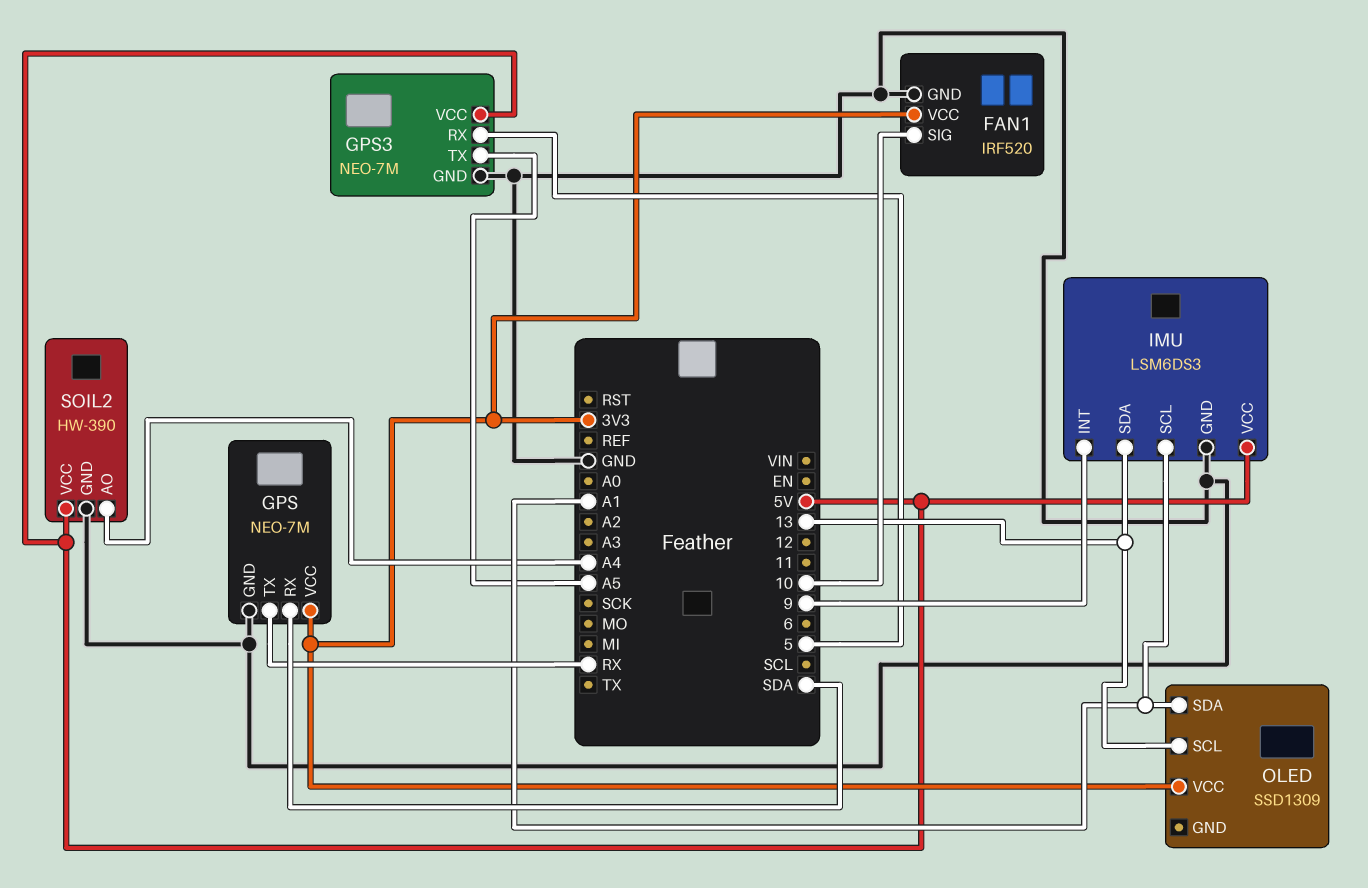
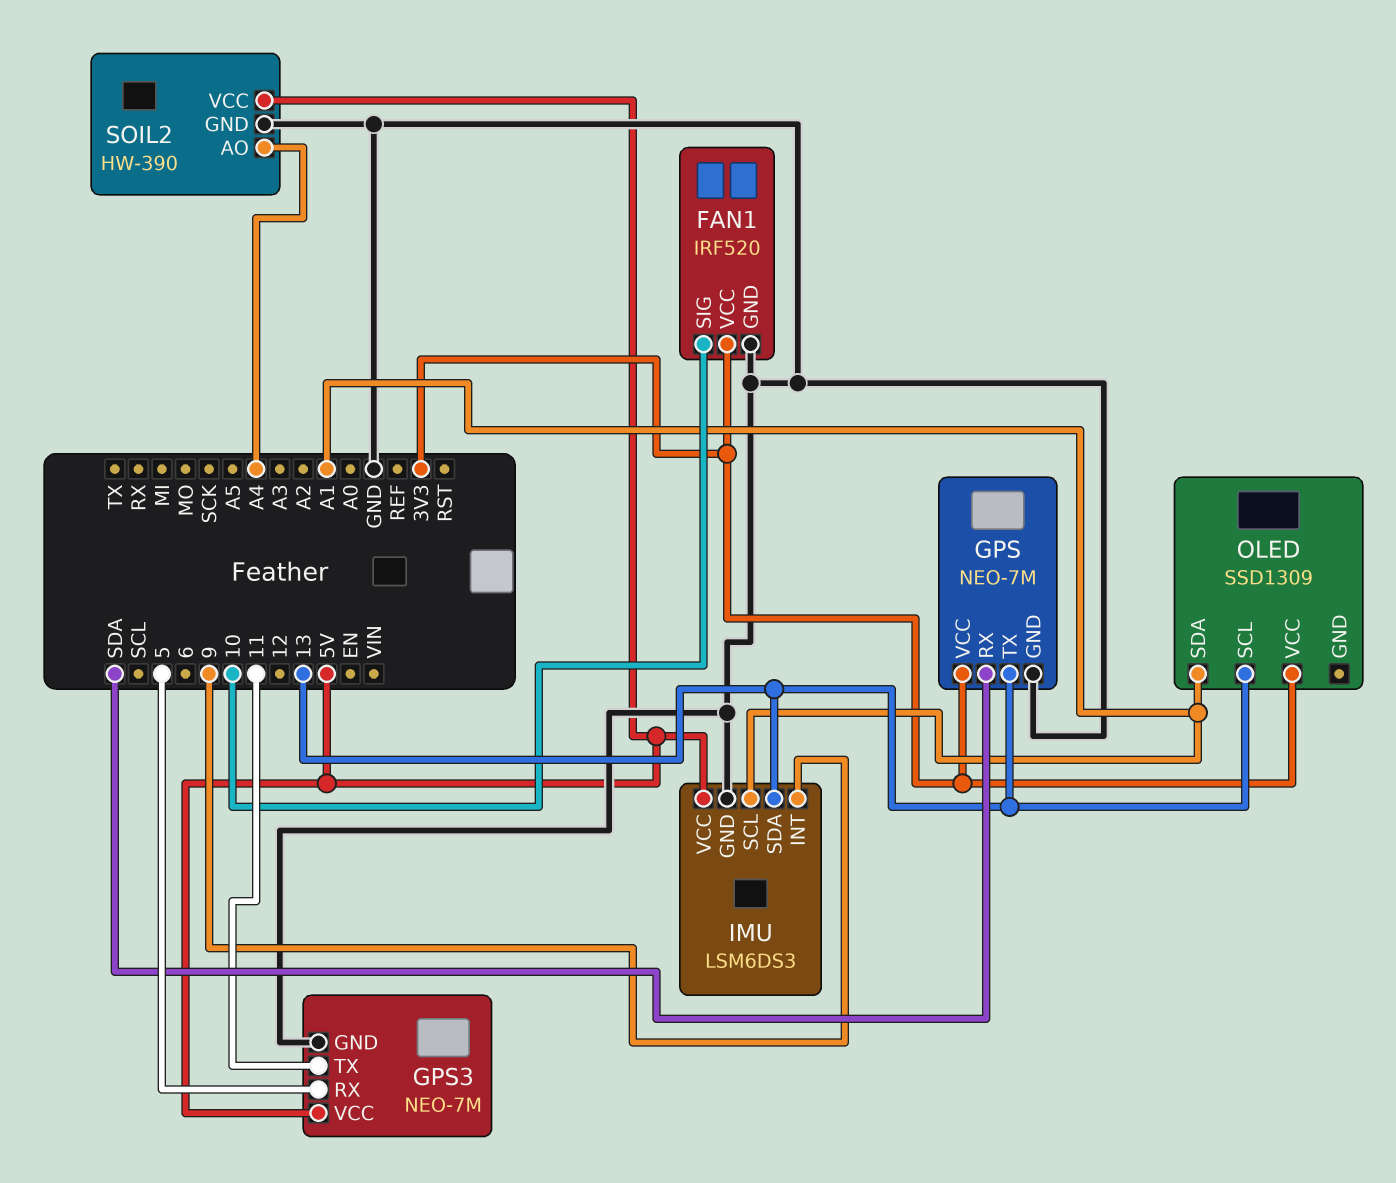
GPS pin TX: RX -> 13
GPS3 pin TX: A5 -> 11

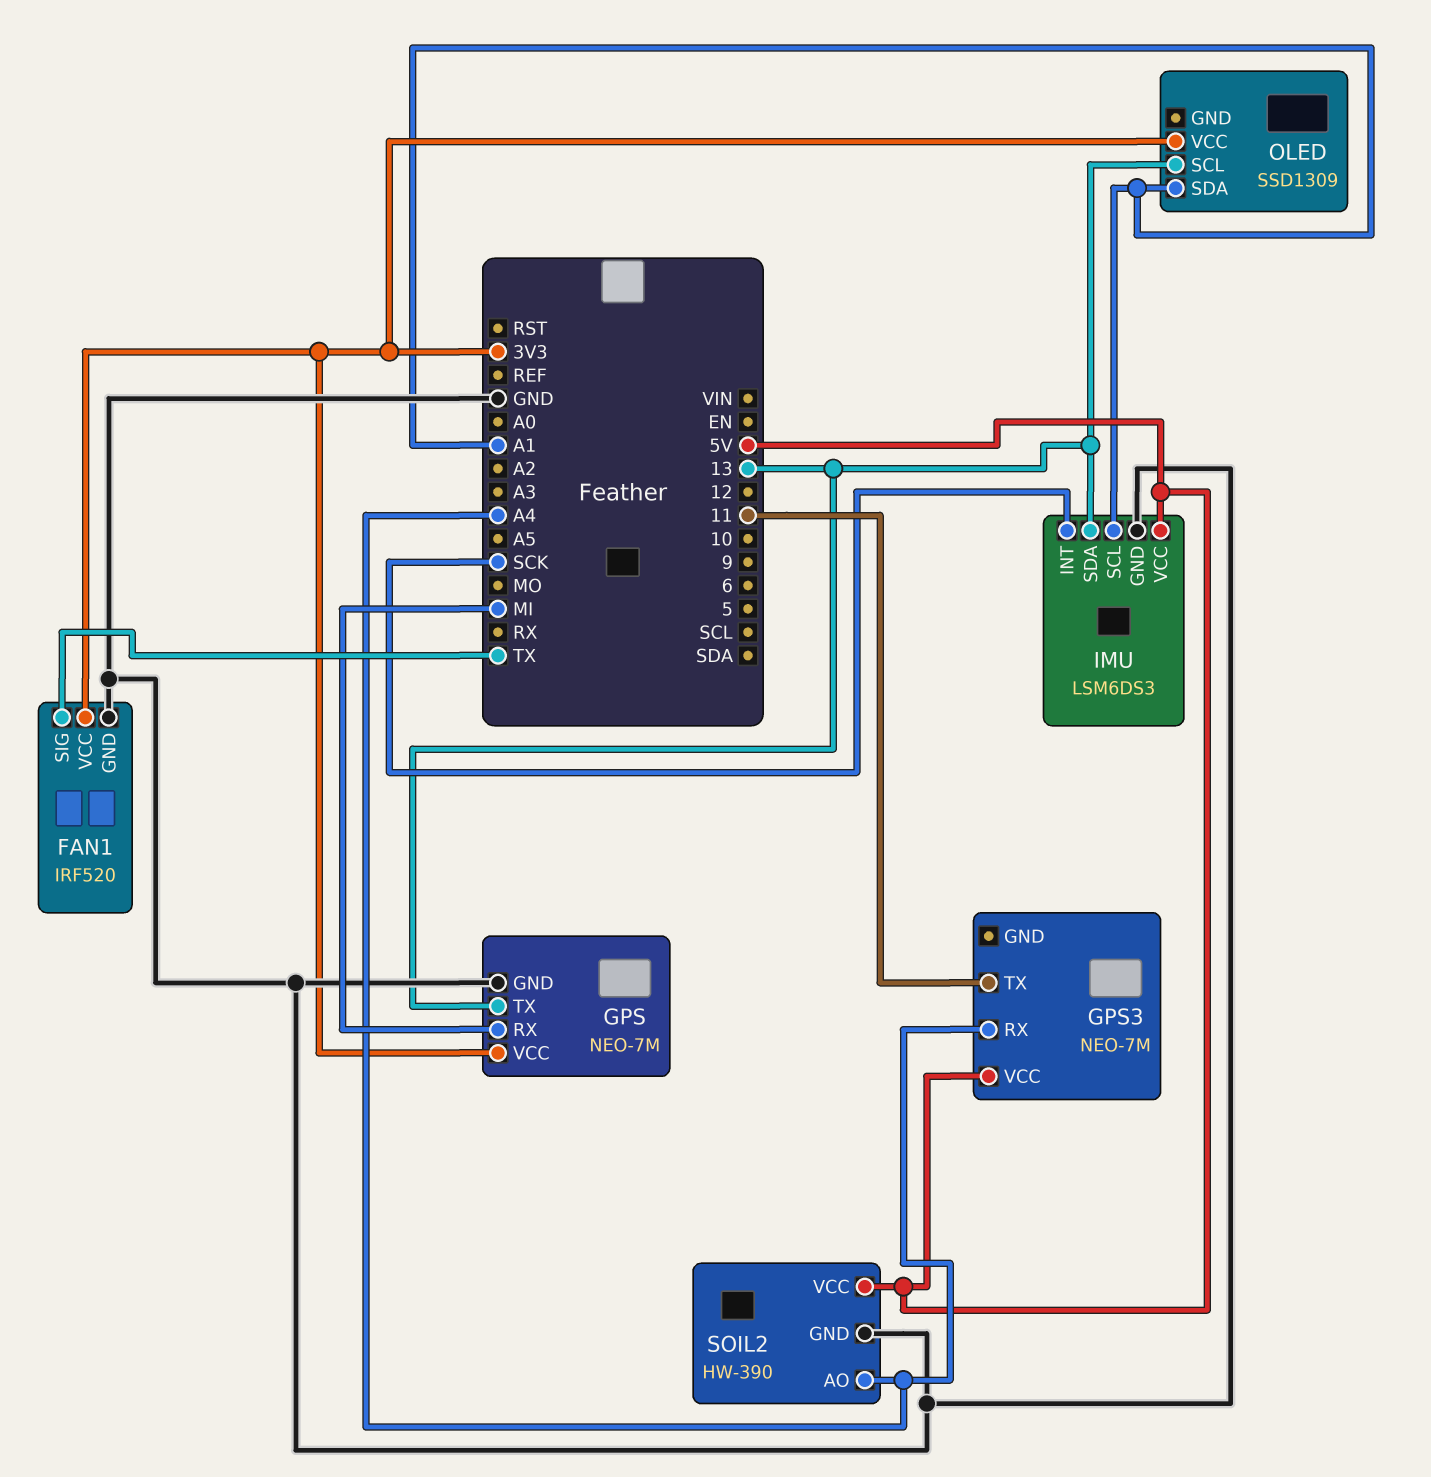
FAN1 pin SIG: 10 -> TX
GPS pin RX: SDA -> MI
GPS3 pin GND: GND -> none
GPS3 pin RX: 5 -> A4
IMU pin INT: 9 -> SCK

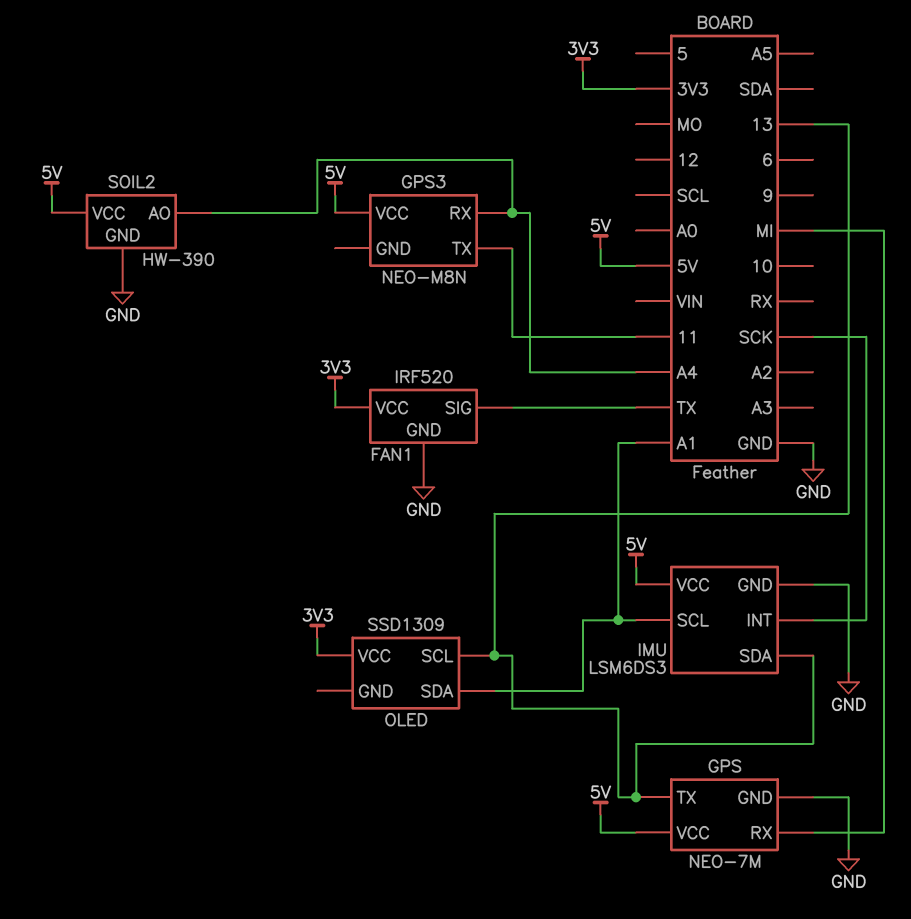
GPS pin VCC: 3V3 -> 5V
GPS3: NEO-7M -> NEO-M8N

